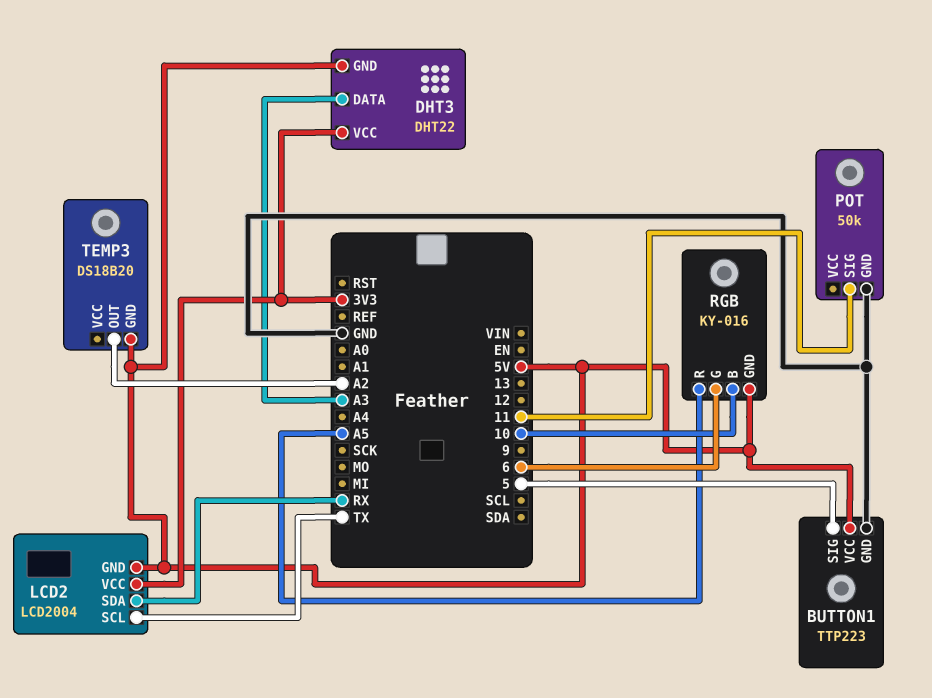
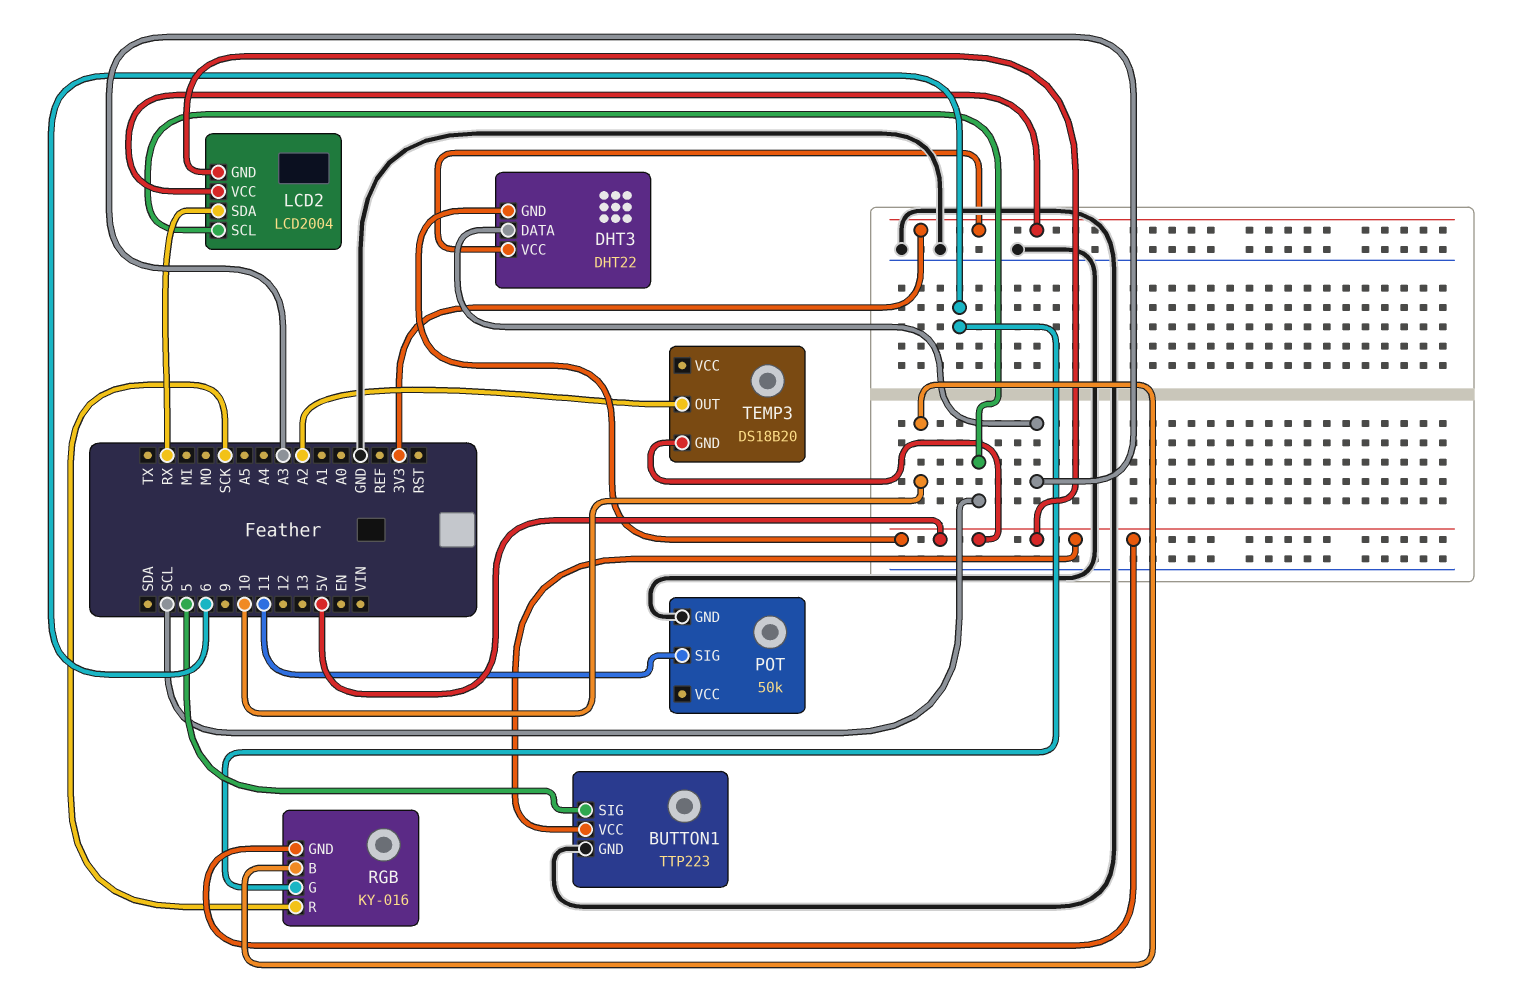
LCD2 pin SCL: TX -> SCL
RGB pin R: A5 -> SCK

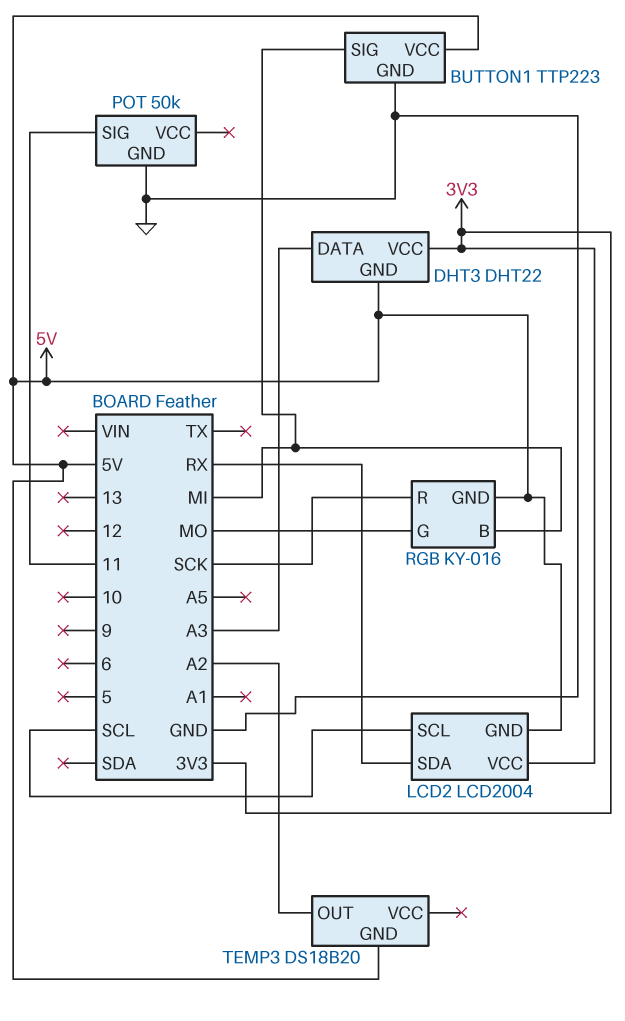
BUTTON1 pin SIG: 5 -> MI
RGB pin B: 10 -> MI
RGB pin G: 6 -> MO

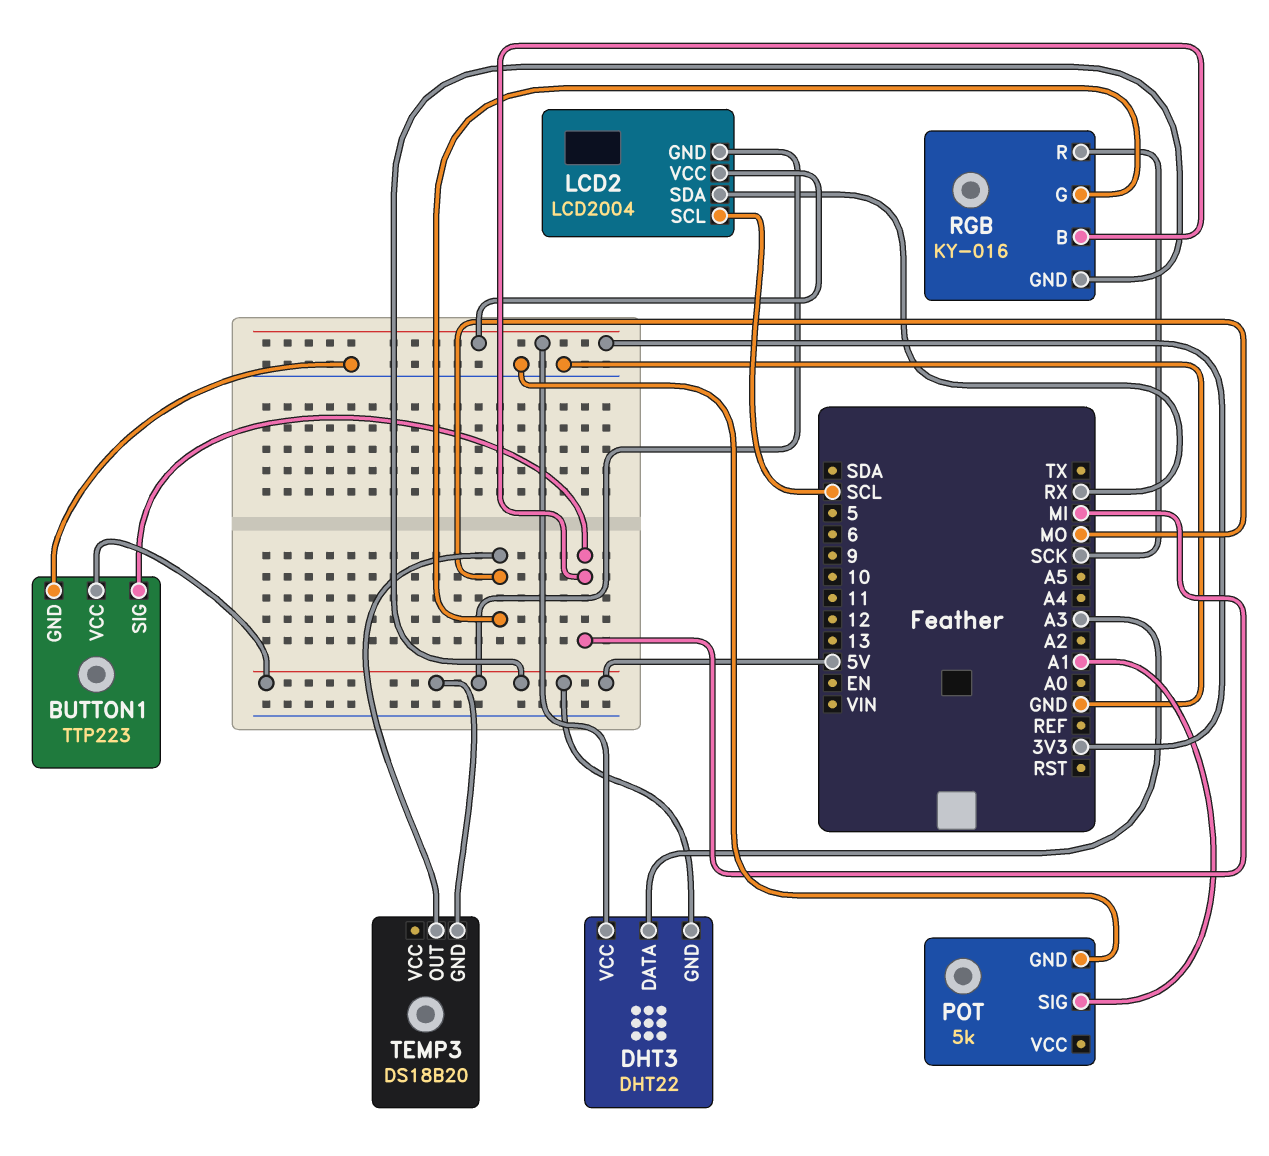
POT: 50k -> 5k
POT pin SIG: 11 -> A1
TEMP3 pin OUT: A2 -> MO

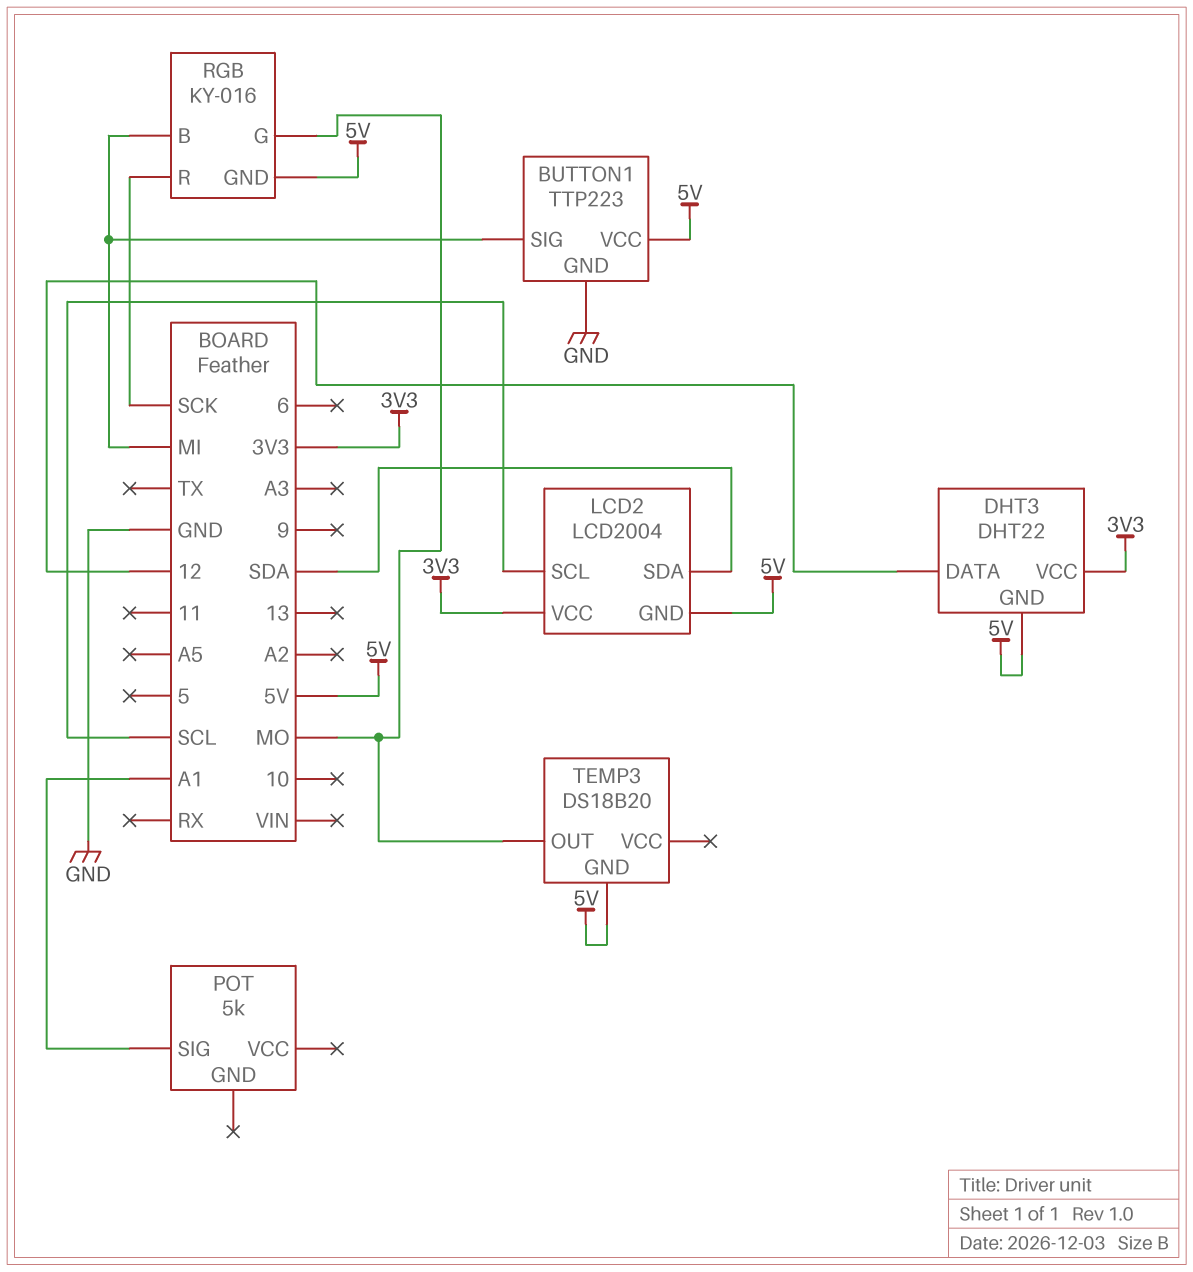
DHT3 pin DATA: A3 -> 12
LCD2 pin SDA: RX -> SDA
POT pin GND: GND -> none

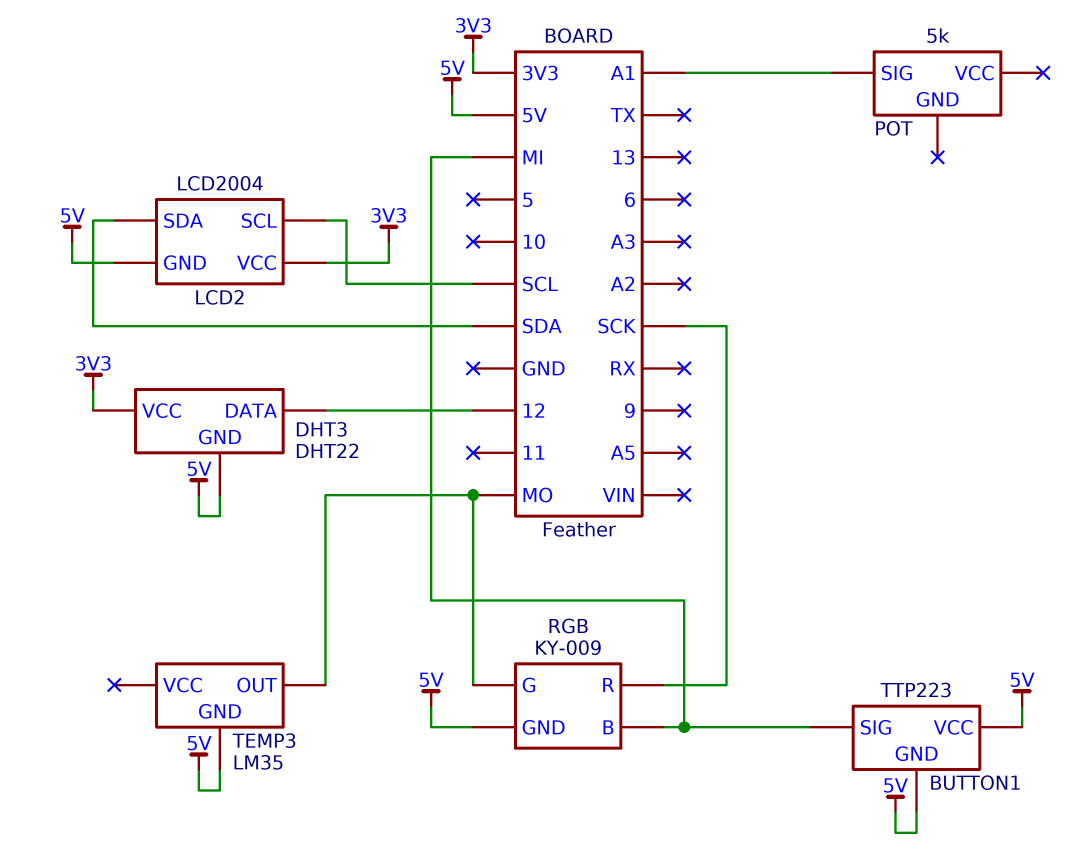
BUTTON1 pin GND: GND -> 5V
RGB: KY-016 -> KY-009
TEMP3: DS18B20 -> LM35

